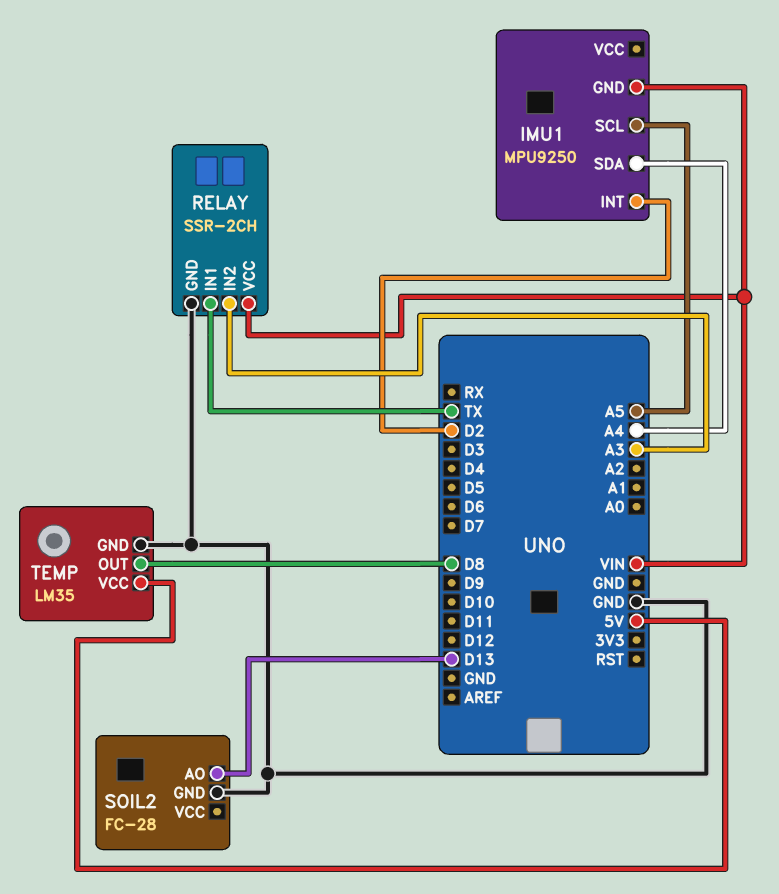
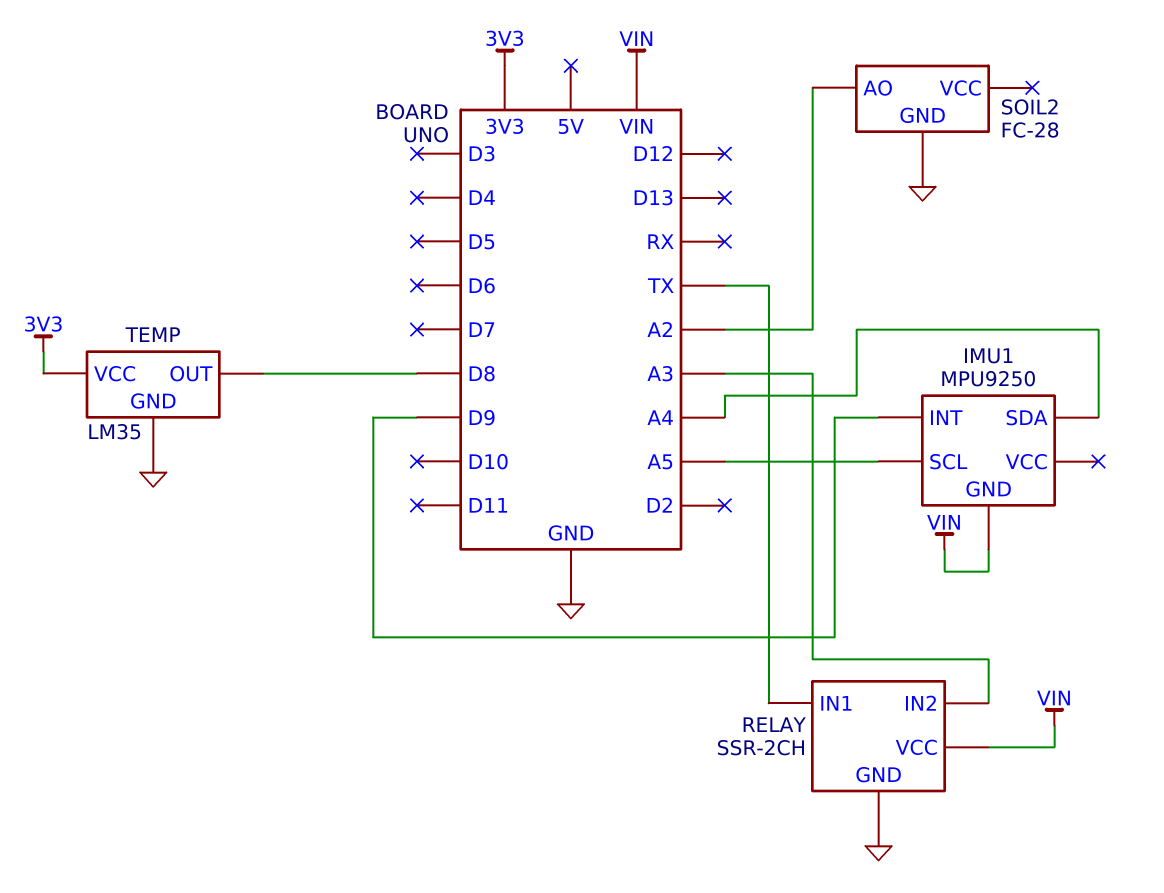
IMU1 pin INT: D2 -> D9
SOIL2 pin AO: D13 -> A2
TEMP pin VCC: 5V -> 3V3

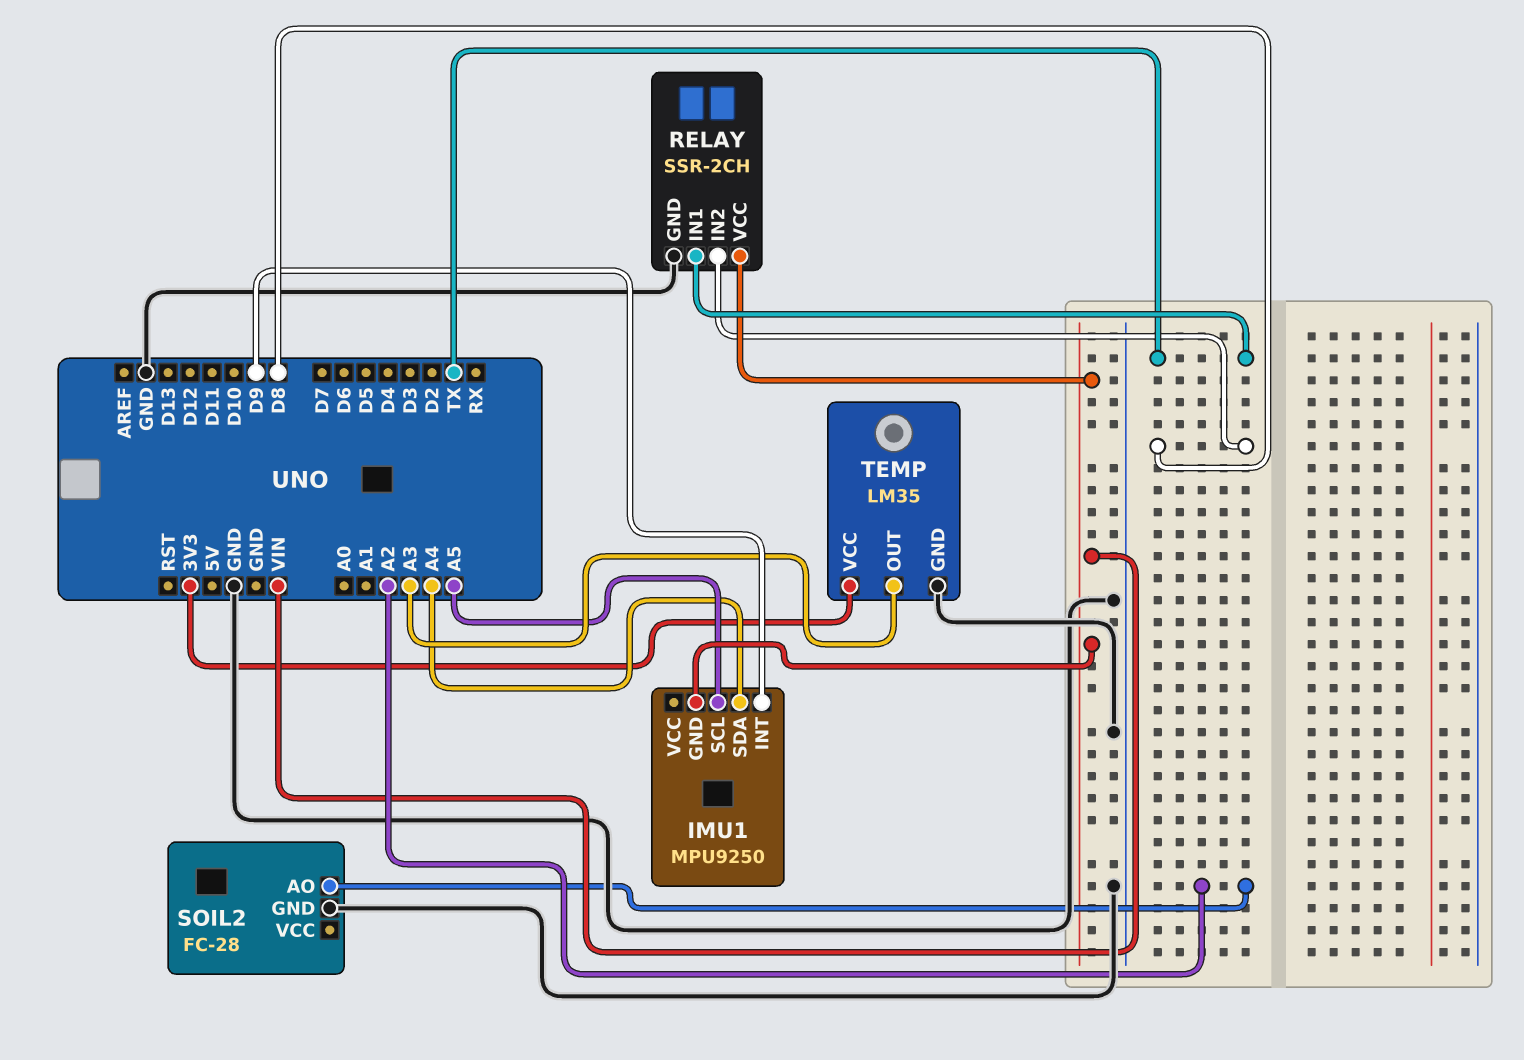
RELAY pin IN2: A3 -> D8
TEMP pin OUT: D8 -> A3

